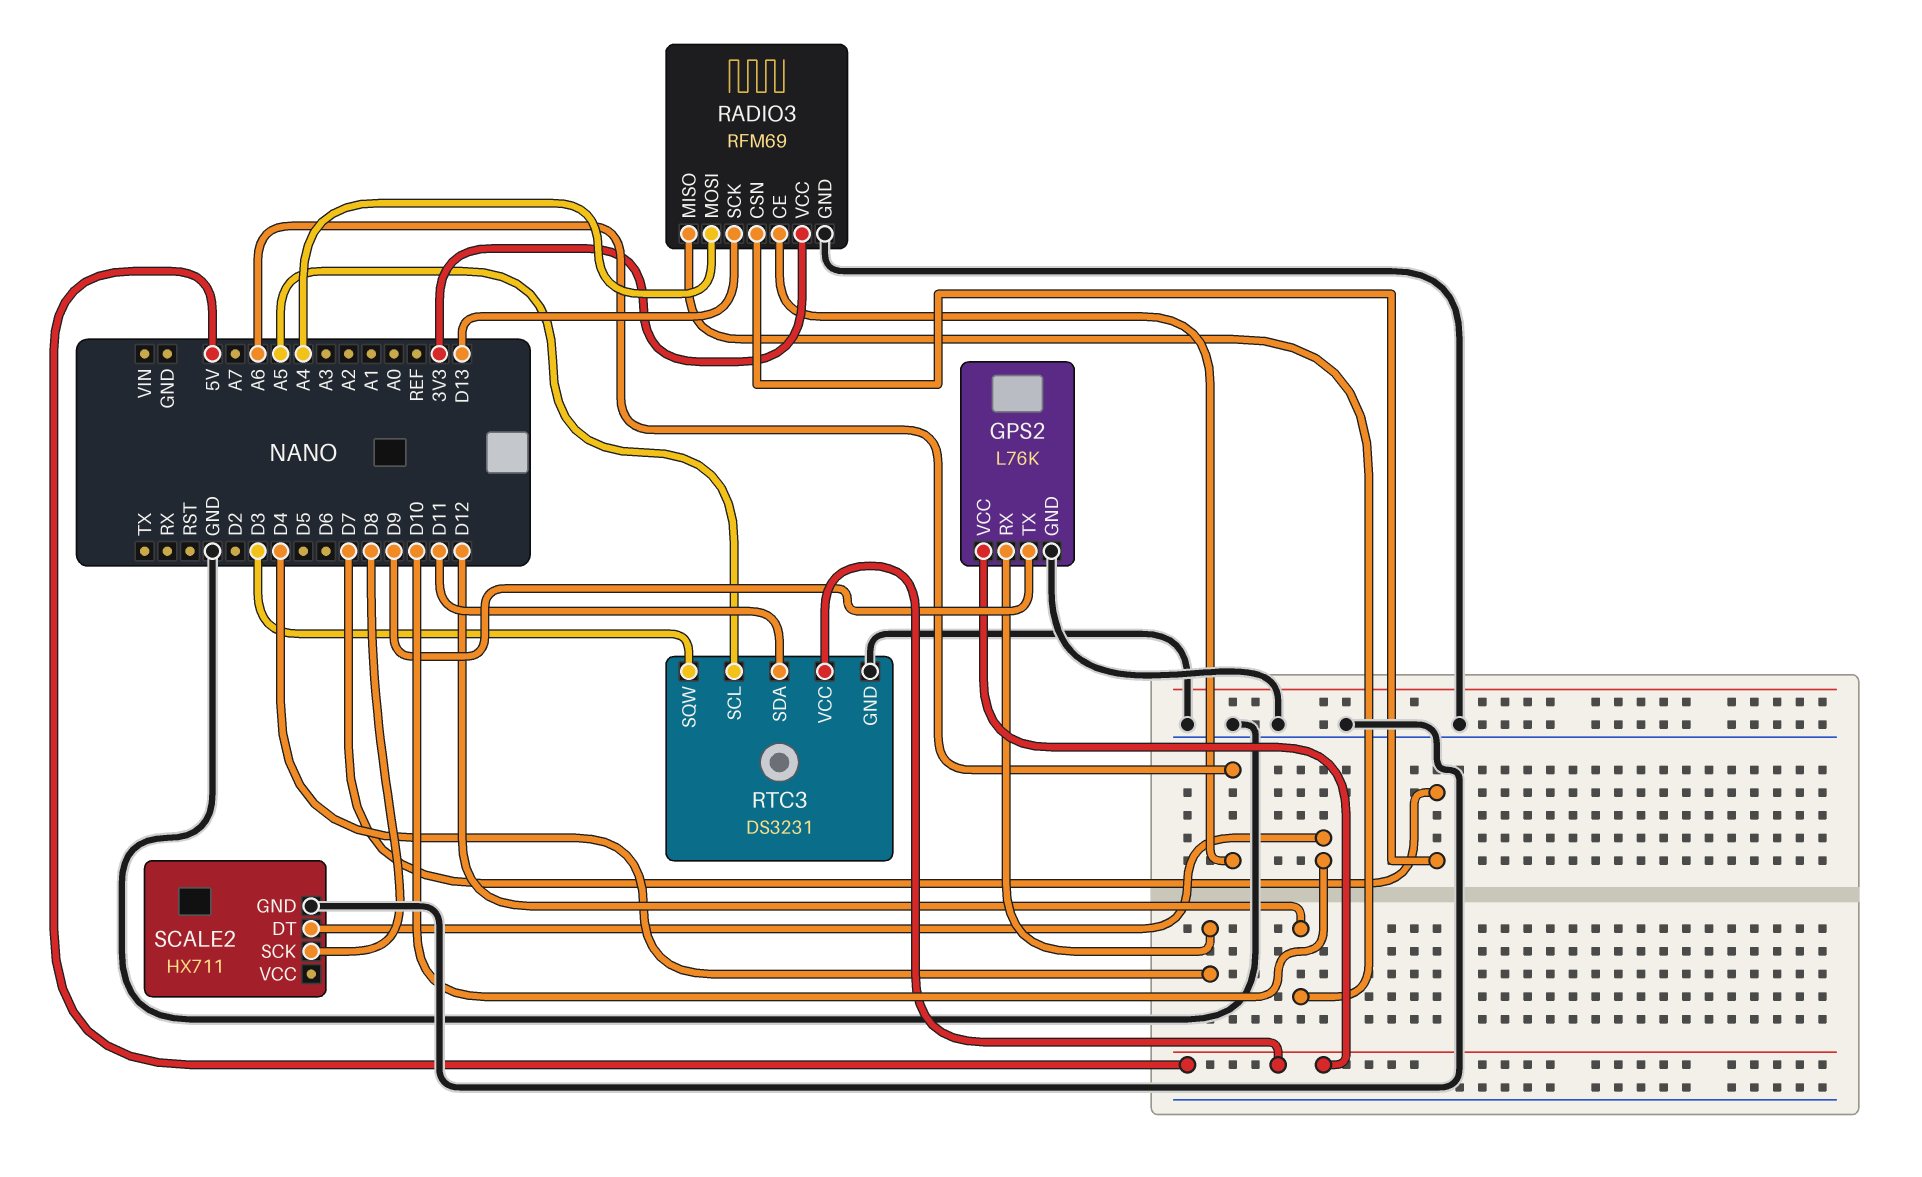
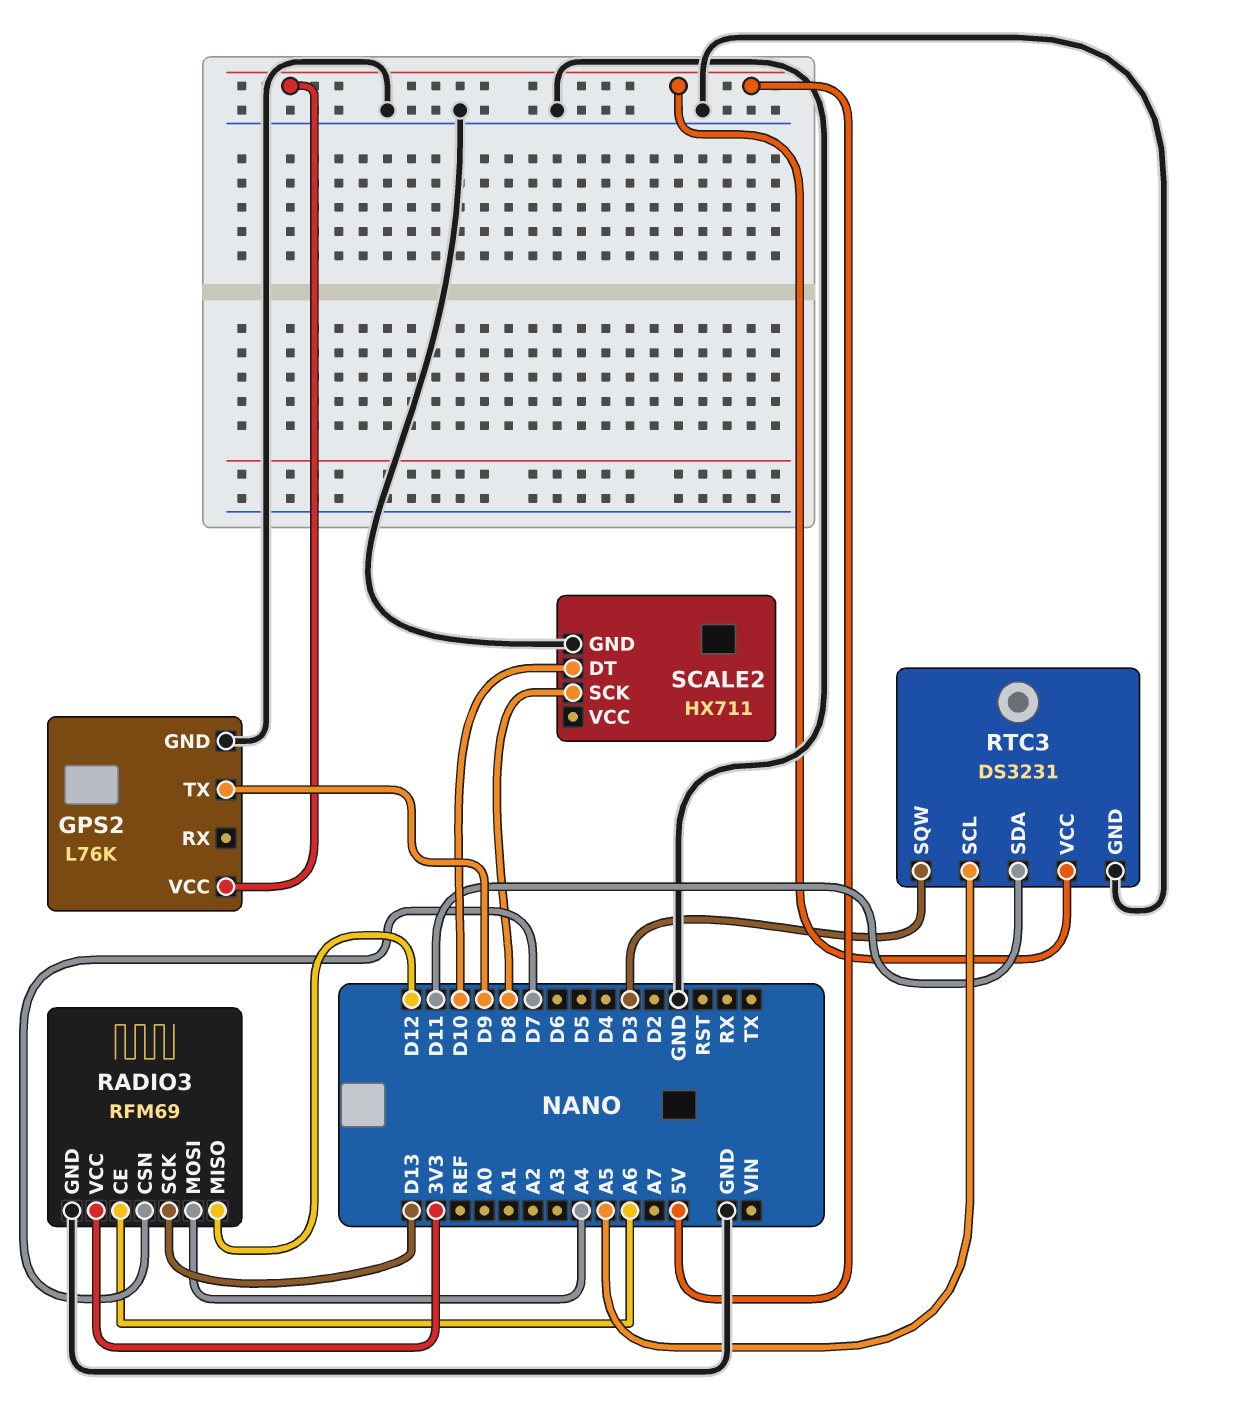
GPS2 pin RX: D4 -> none

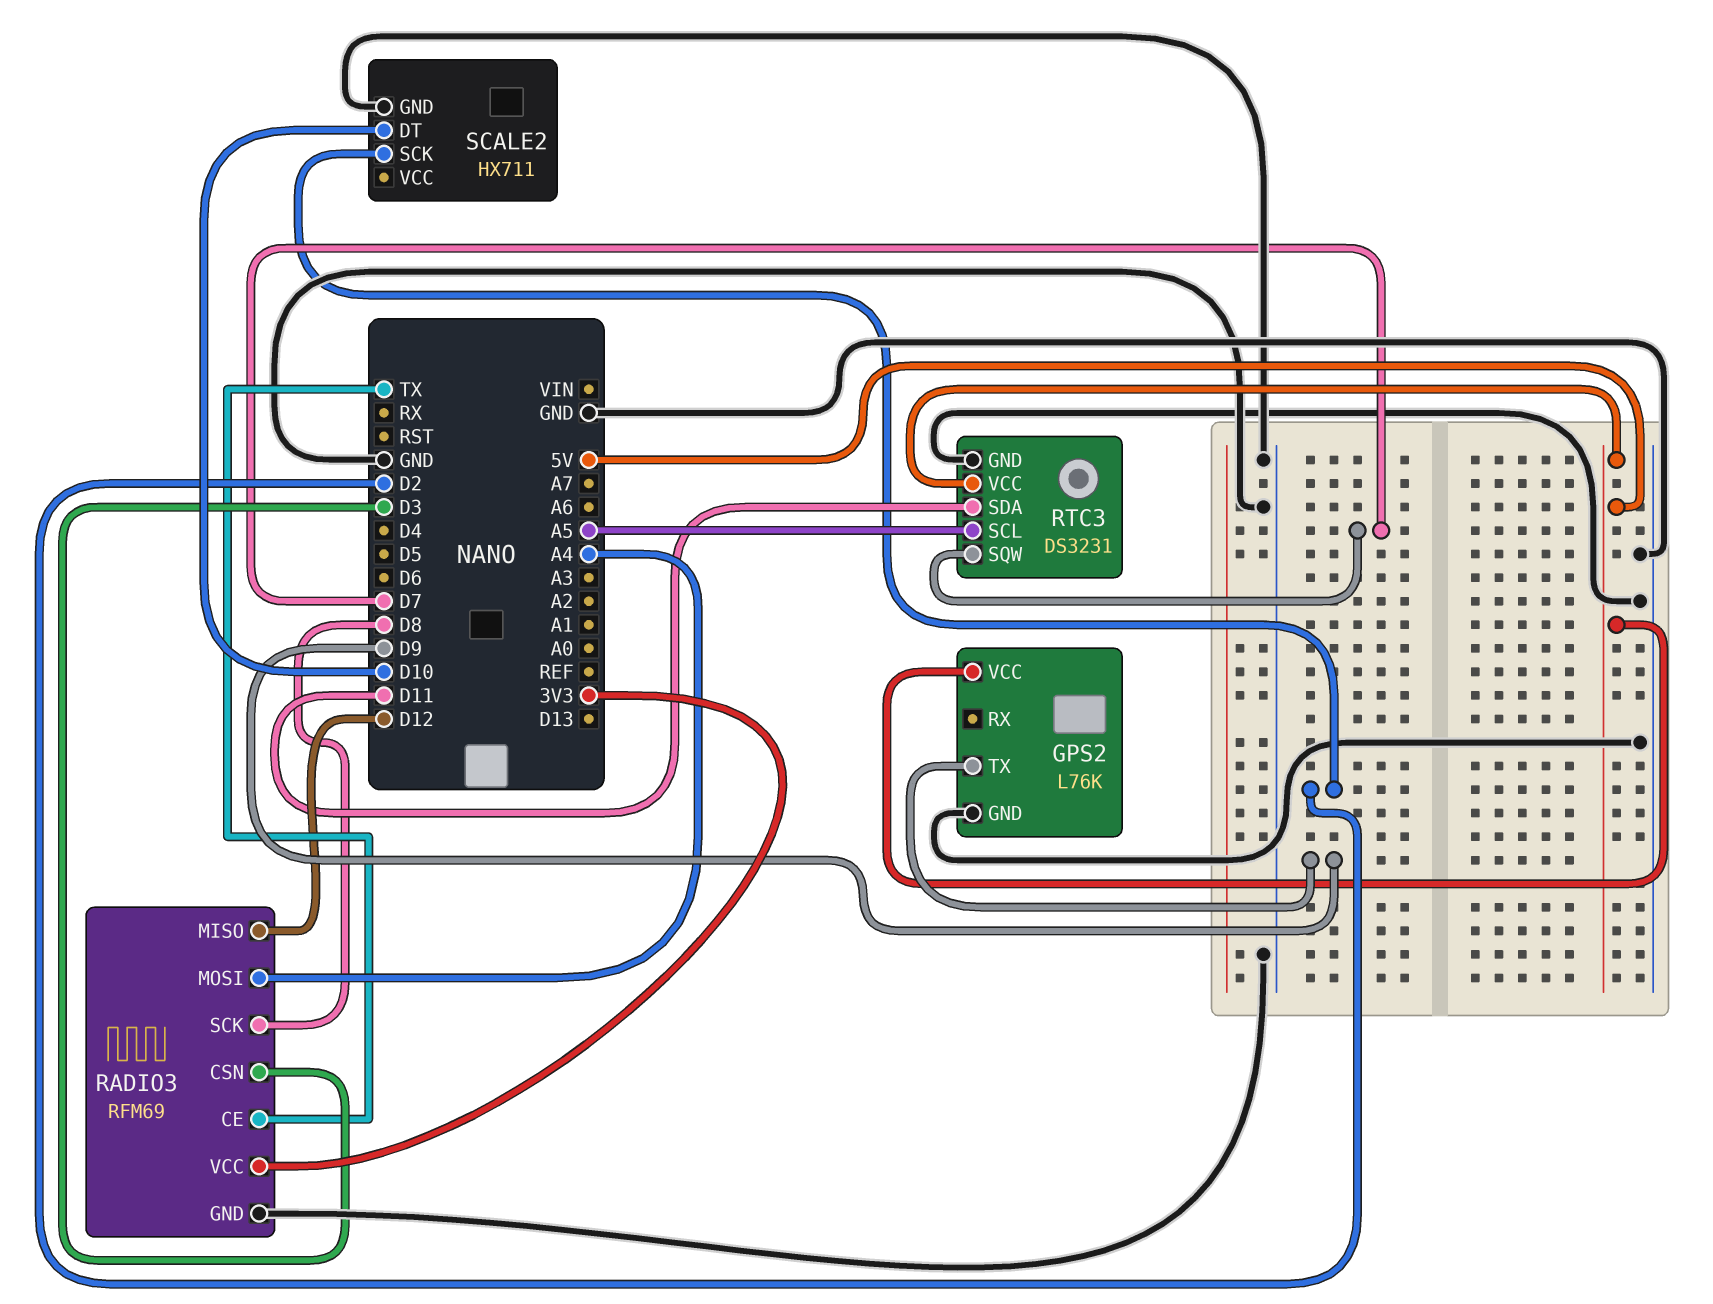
RADIO3 pin CE: A6 -> TX
RADIO3 pin CSN: D7 -> D3
RADIO3 pin SCK: D13 -> D8
RTC3 pin SQW: D3 -> D7
SCALE2 pin SCK: D8 -> D2

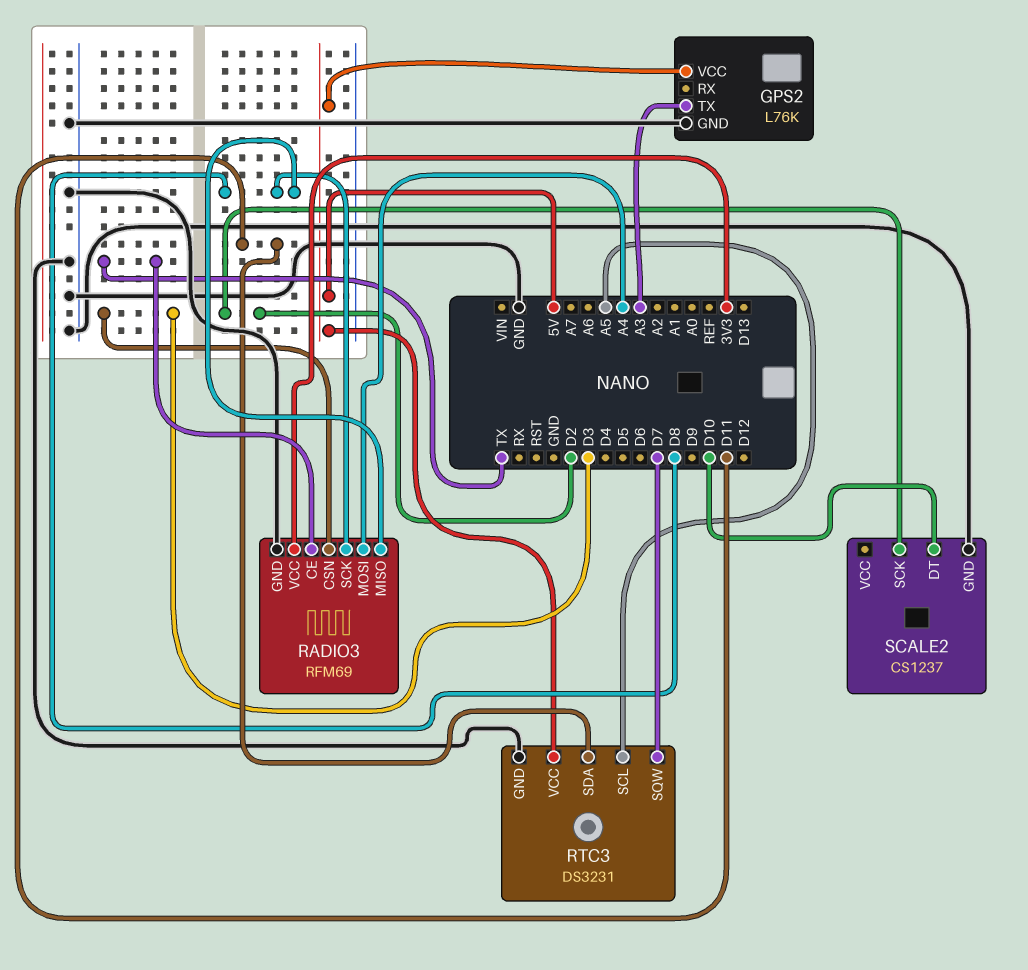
GPS2 pin TX: D9 -> A3
RADIO3 pin MISO: D12 -> D8
SCALE2: HX711 -> CS1237

